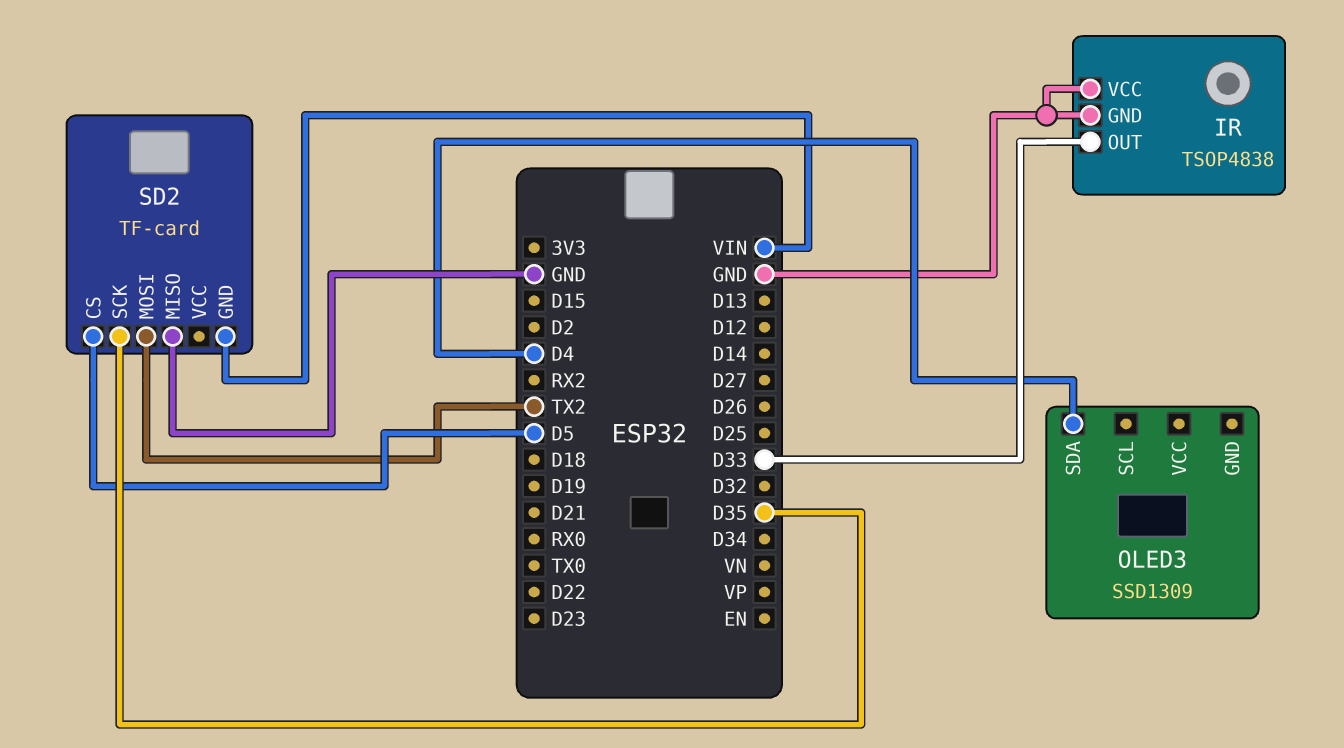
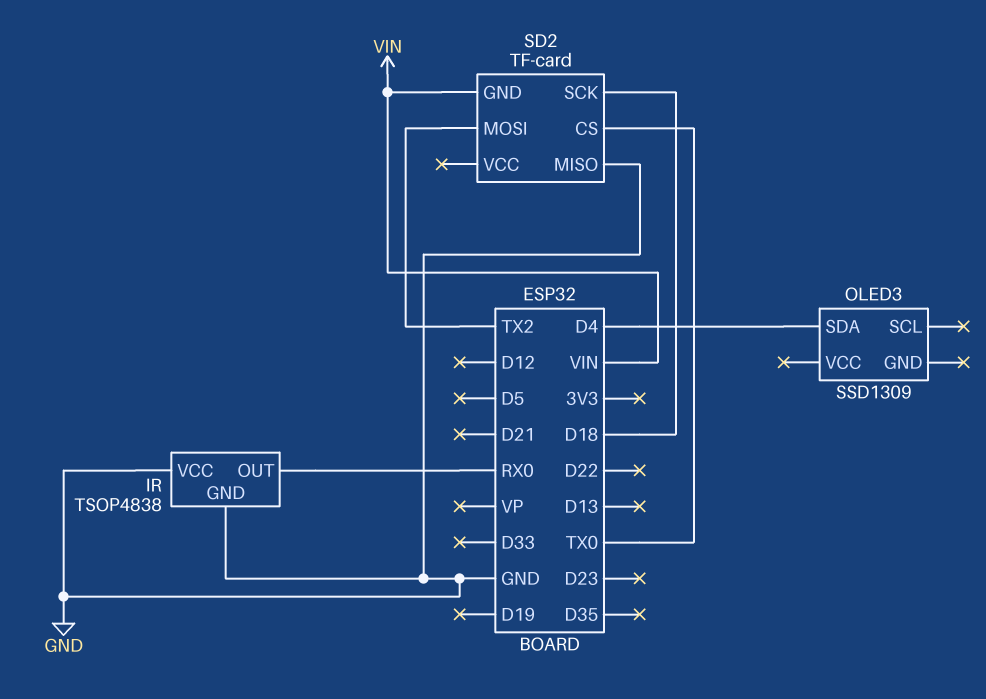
IR pin OUT: D33 -> RX0
SD2 pin CS: D5 -> TX0
SD2 pin SCK: D35 -> D18

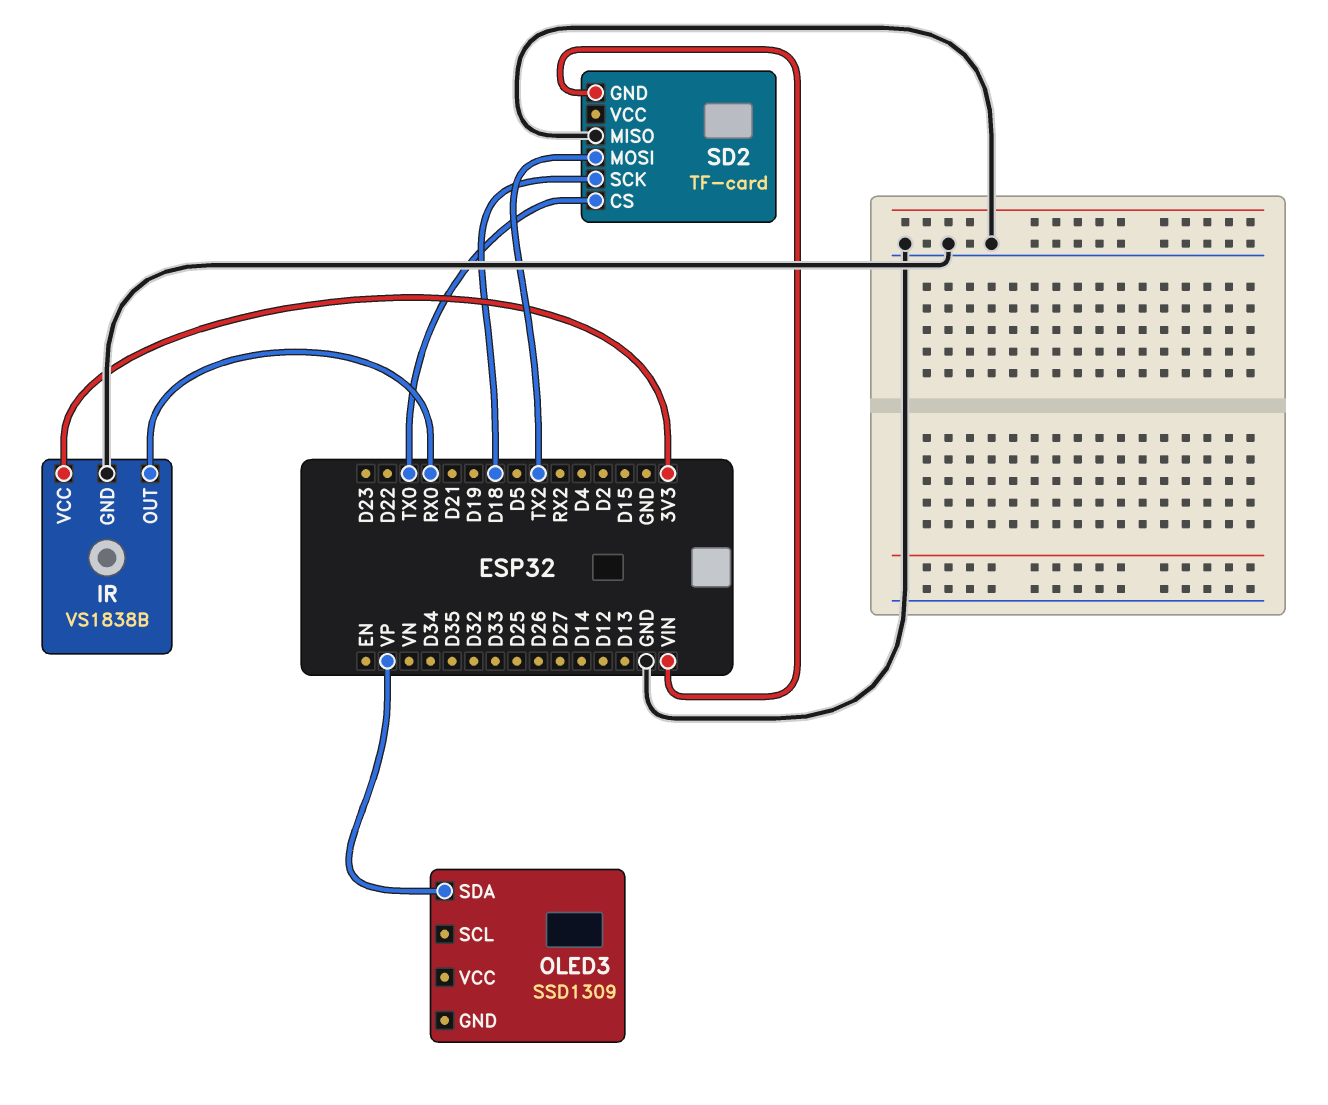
IR: TSOP4838 -> VS1838B
IR pin VCC: GND -> 3V3
OLED3 pin SDA: D4 -> VP

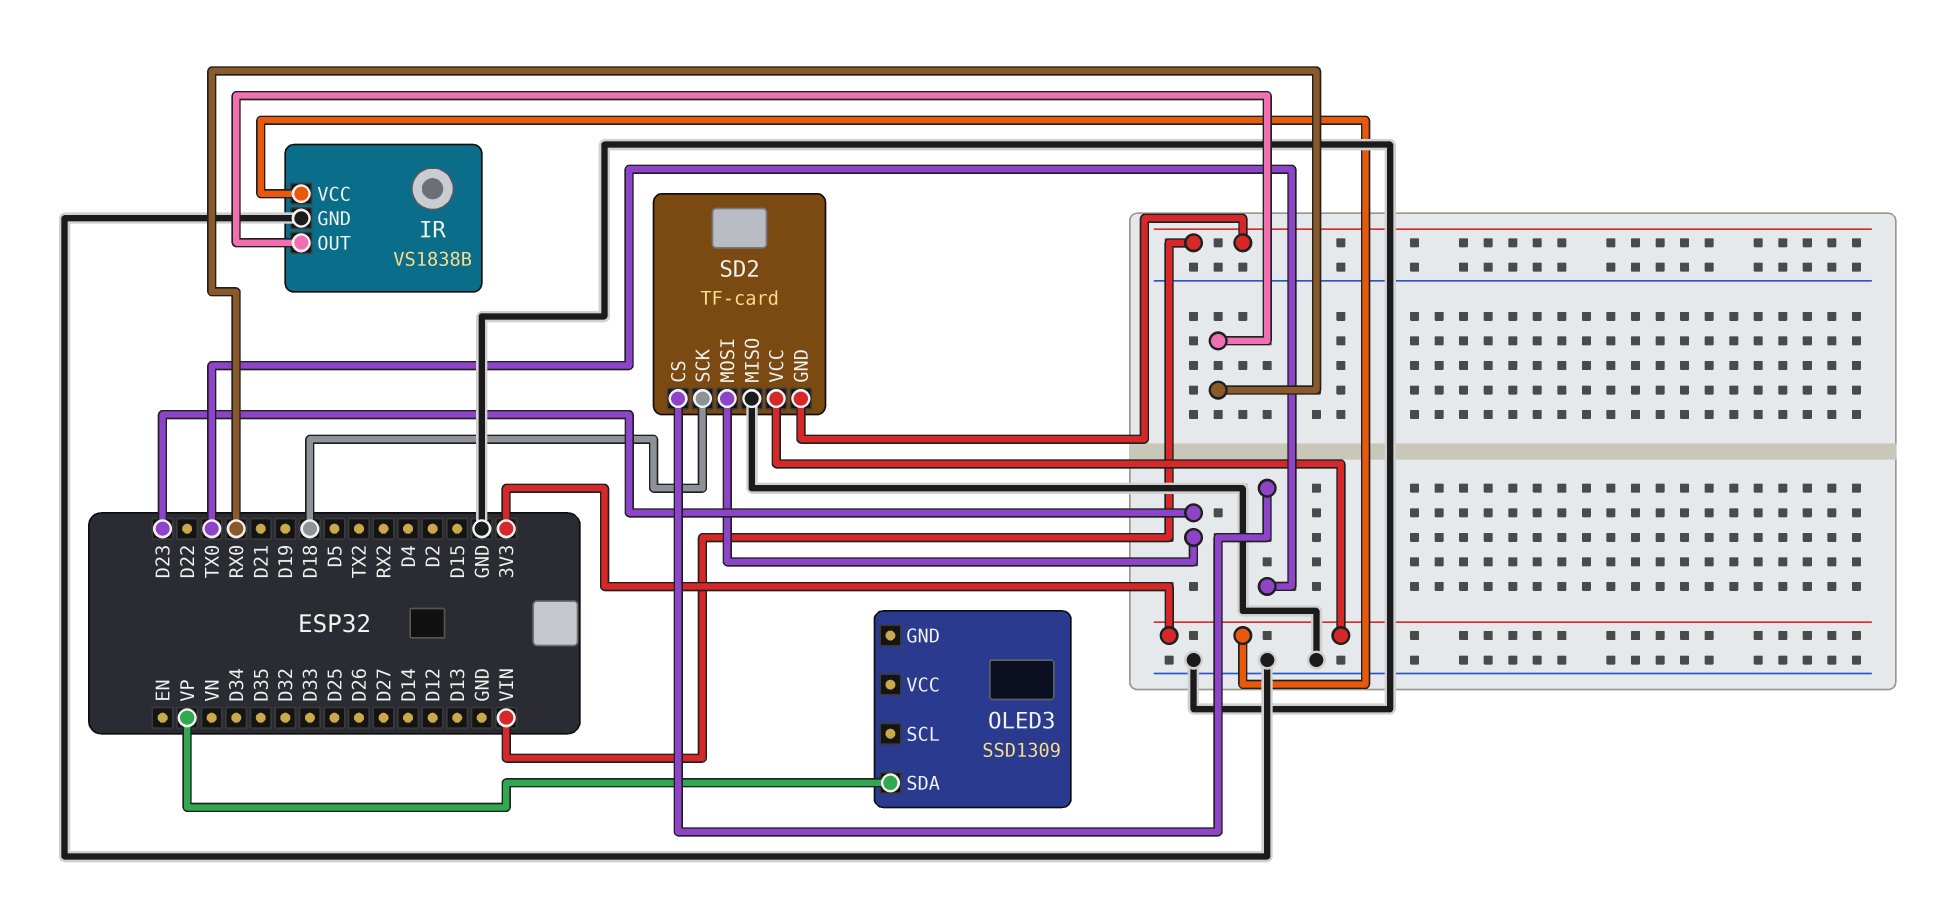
SD2 pin MOSI: TX2 -> D23
SD2 pin VCC: none -> 3V3

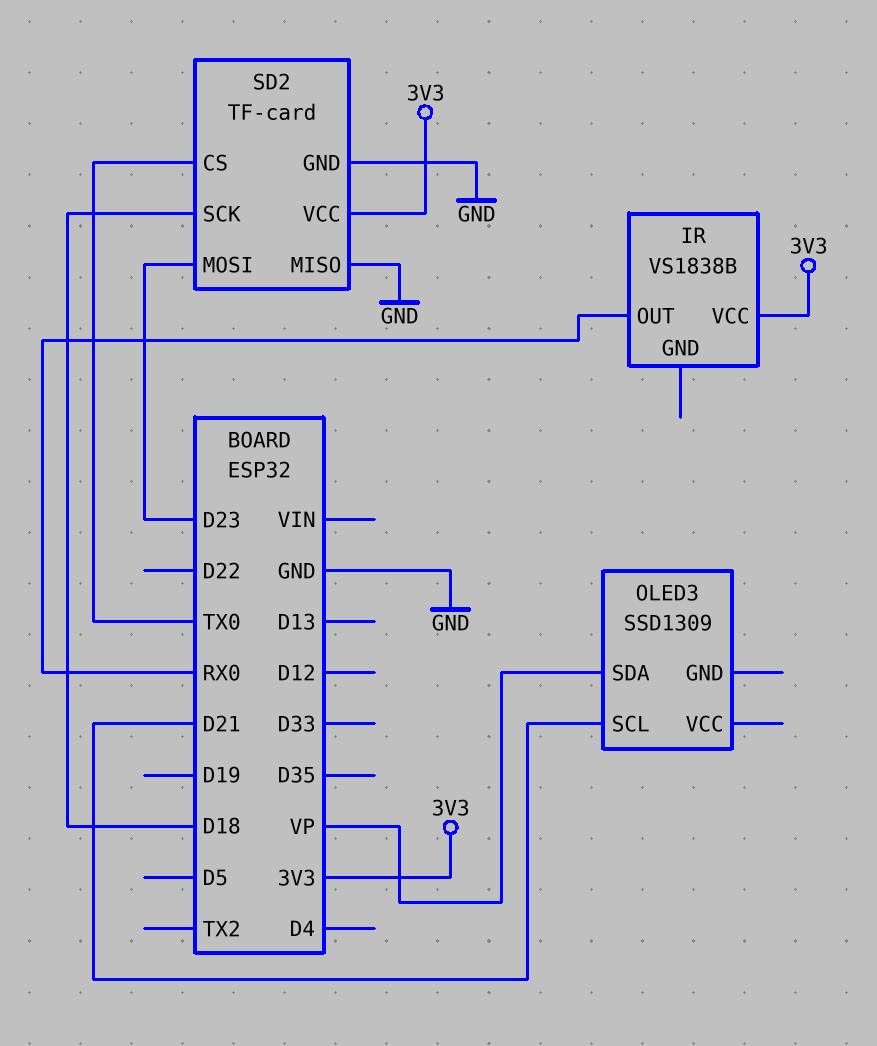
IR pin GND: GND -> none
OLED3 pin SCL: none -> D21
SD2 pin GND: VIN -> GND

